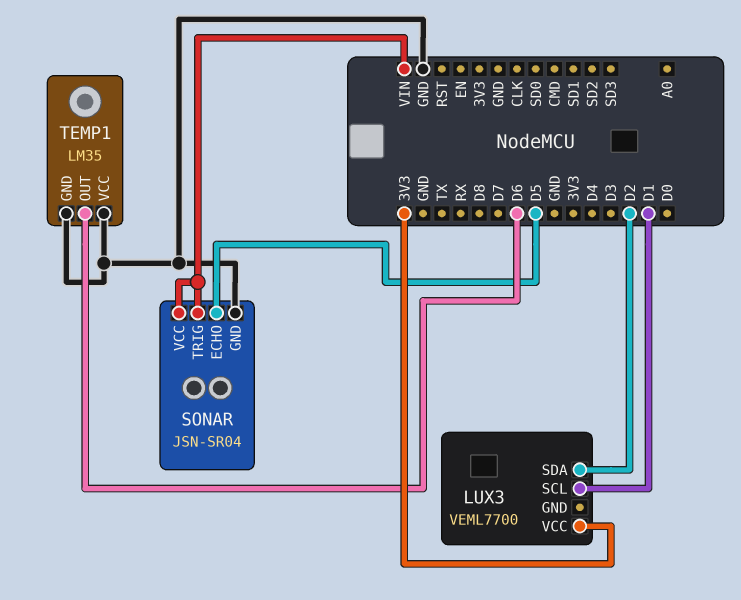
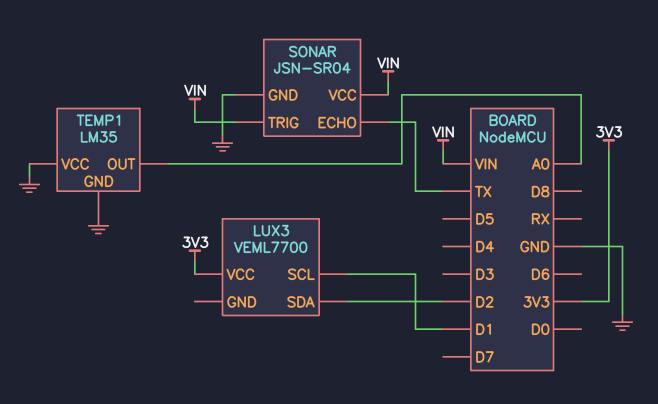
SONAR pin ECHO: D5 -> TX
TEMP1 pin OUT: D6 -> A0

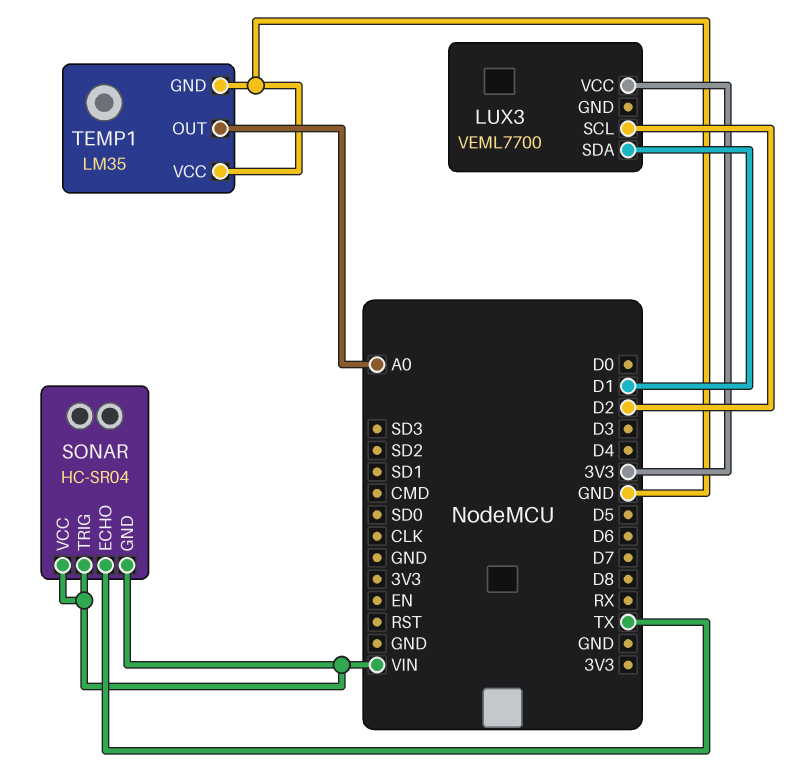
LUX3 pin SCL: D1 -> D2
LUX3 pin SDA: D2 -> D1
SONAR: JSN-SR04 -> HC-SR04
SONAR pin GND: GND -> VIN

